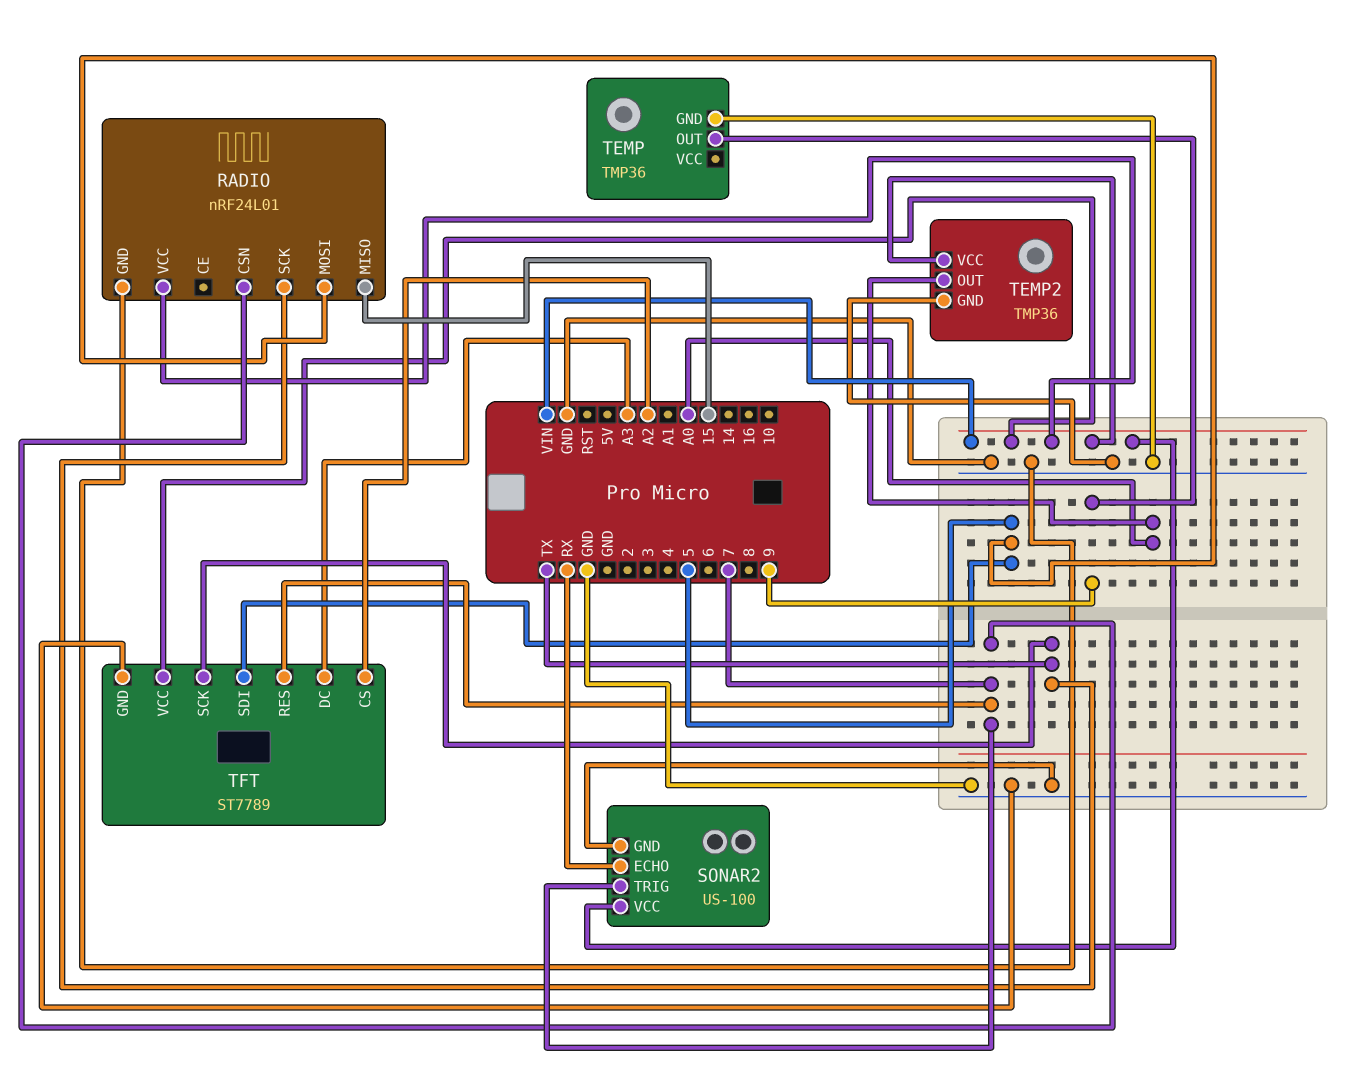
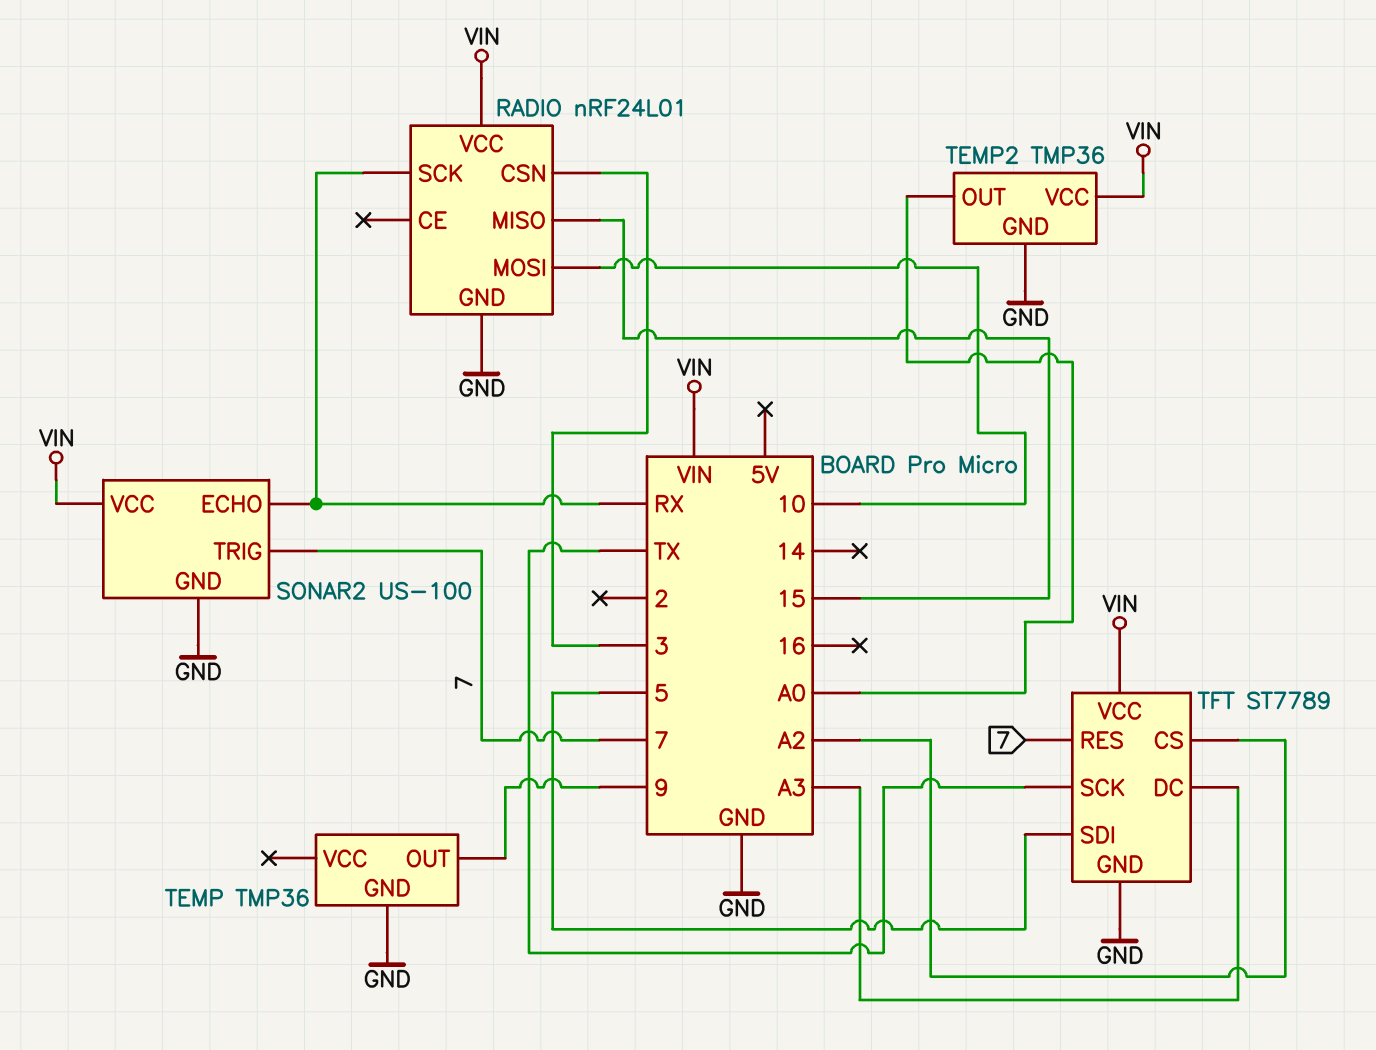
RADIO pin CSN: 7 -> 3
RADIO pin MOSI: 5 -> 10
RADIO pin SCK: TX -> RX

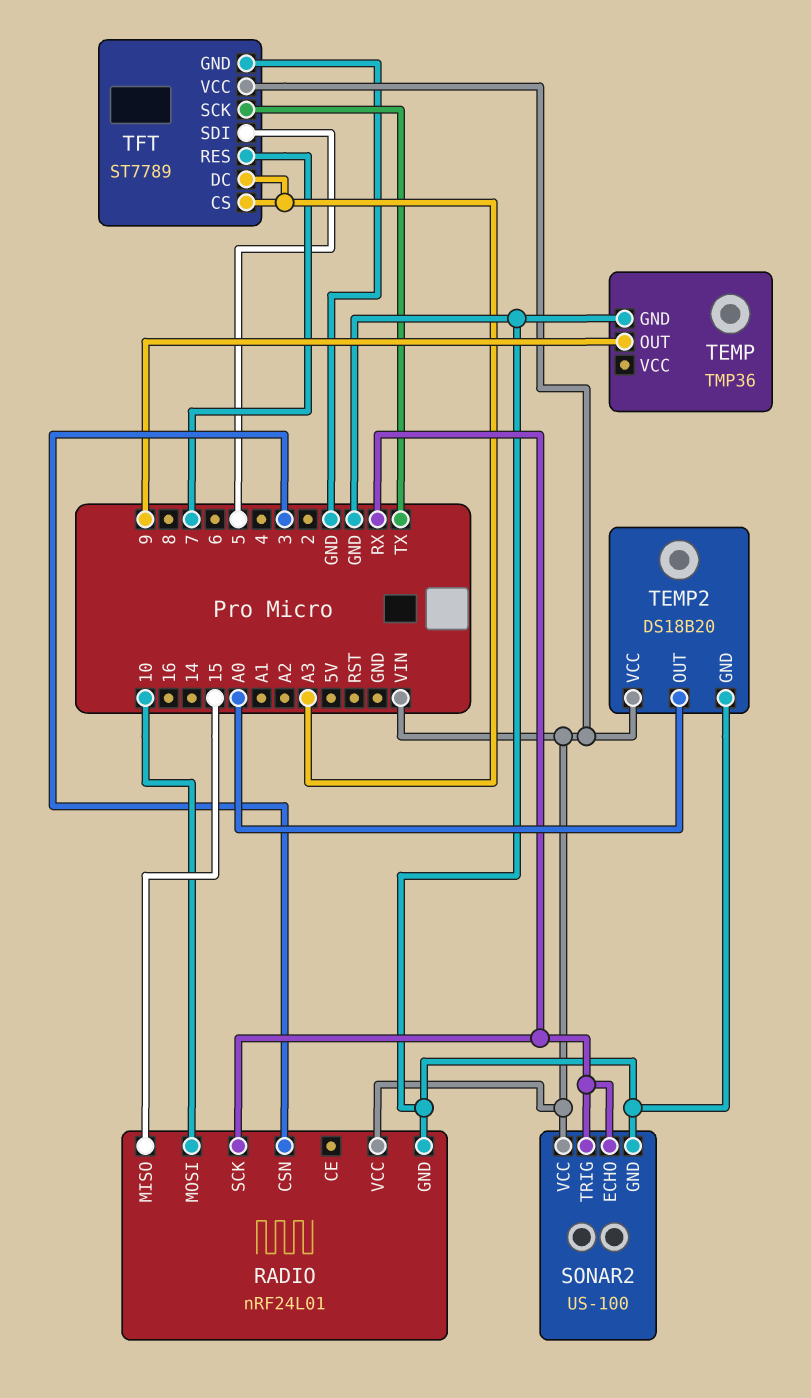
SONAR2 pin TRIG: 7 -> RX
TEMP2: TMP36 -> DS18B20
TFT pin CS: A2 -> A3

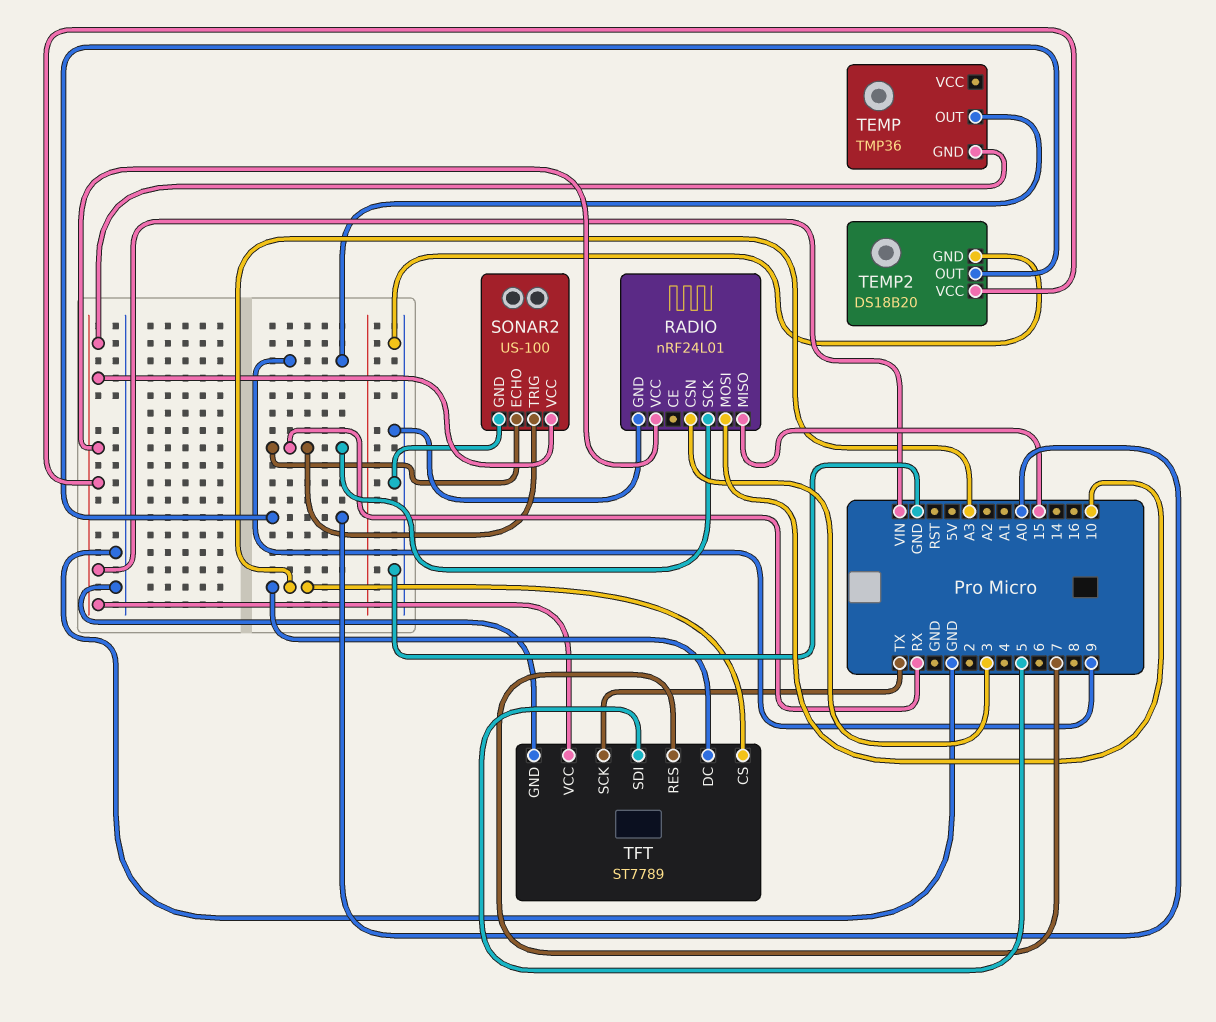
TEMP pin GND: GND -> VIN

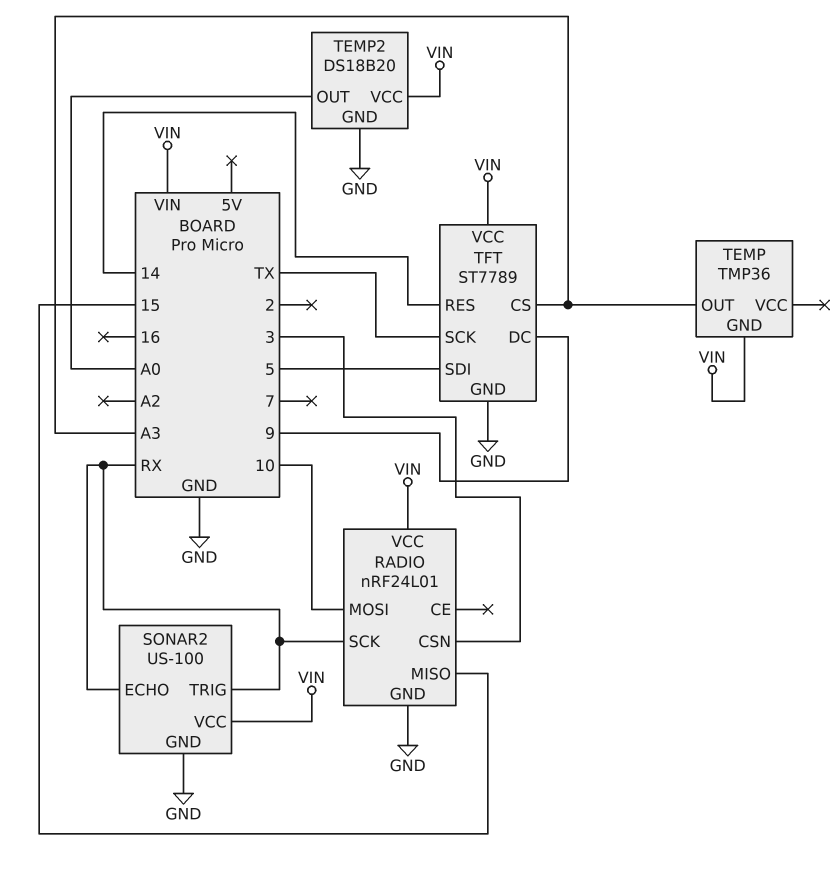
TEMP pin OUT: 9 -> A3
TFT pin DC: A3 -> 9
TFT pin RES: 7 -> 14

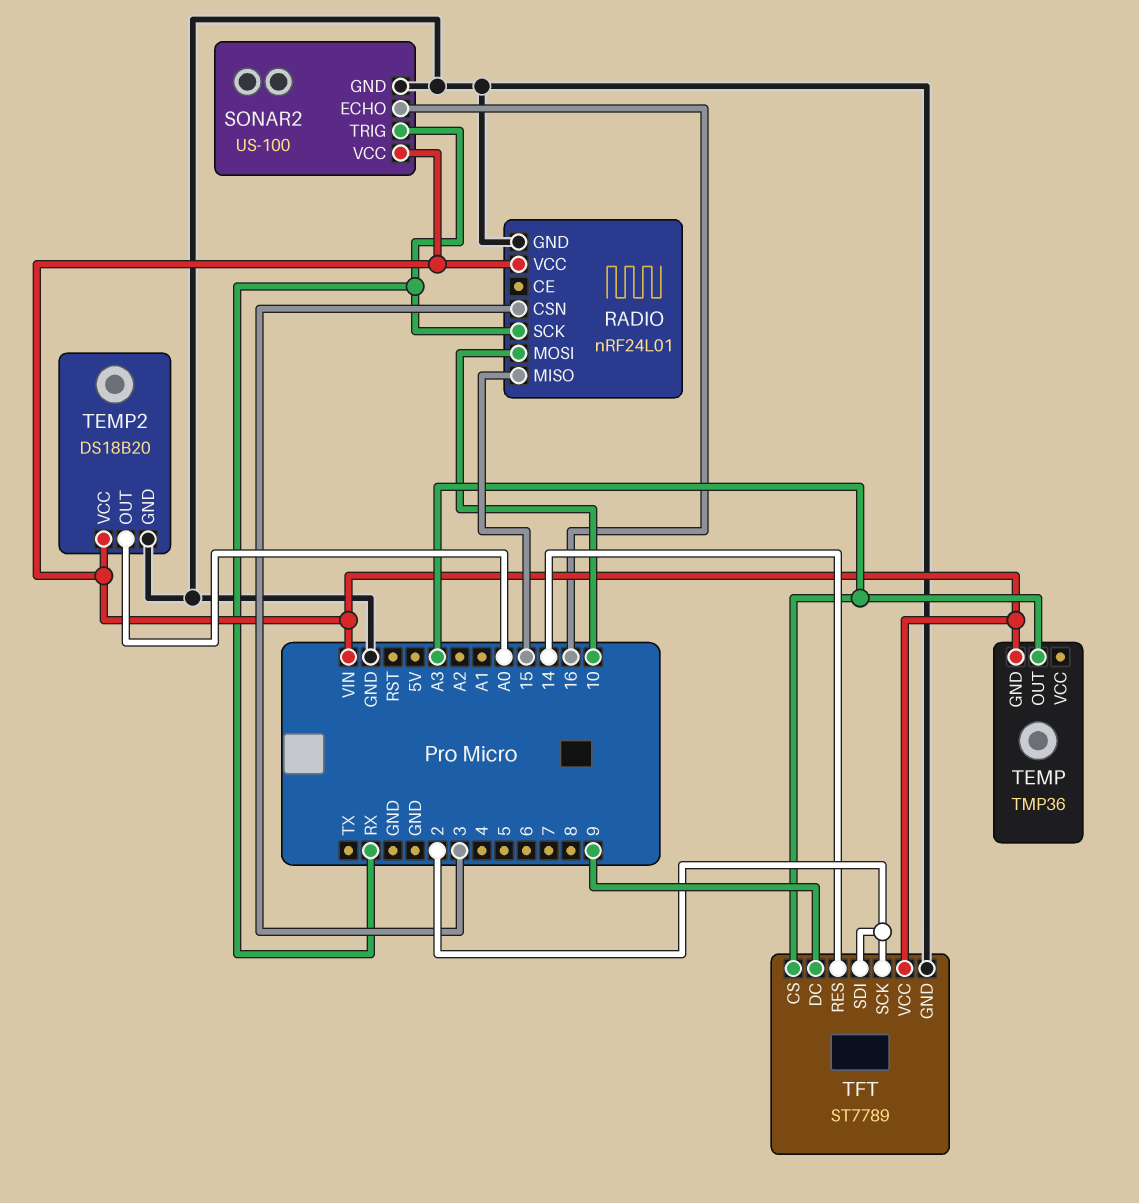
SONAR2 pin ECHO: RX -> 16
TFT pin SCK: TX -> 2
TFT pin SDI: 5 -> 2

